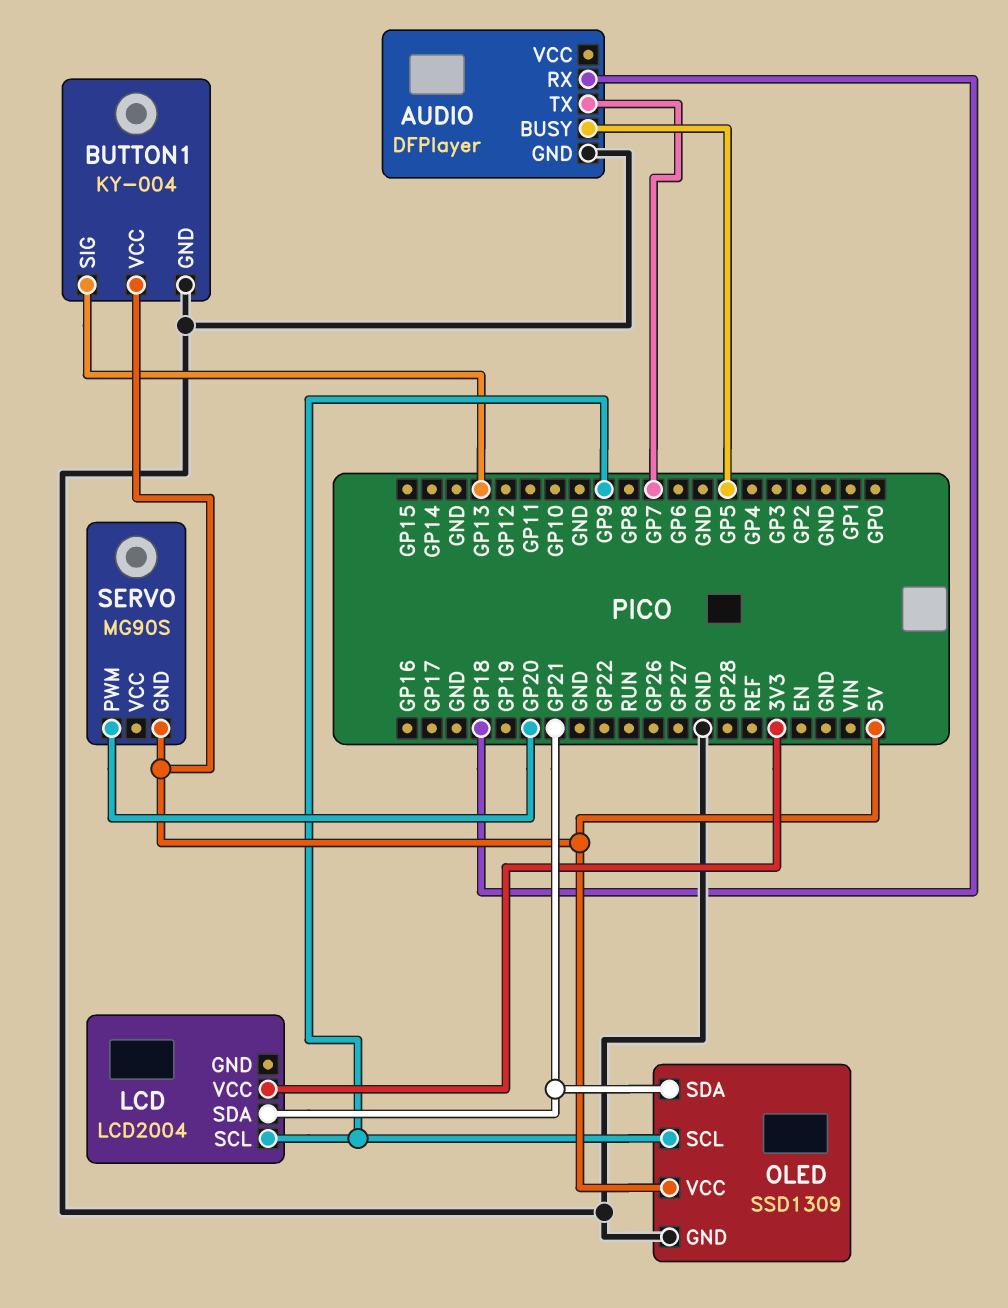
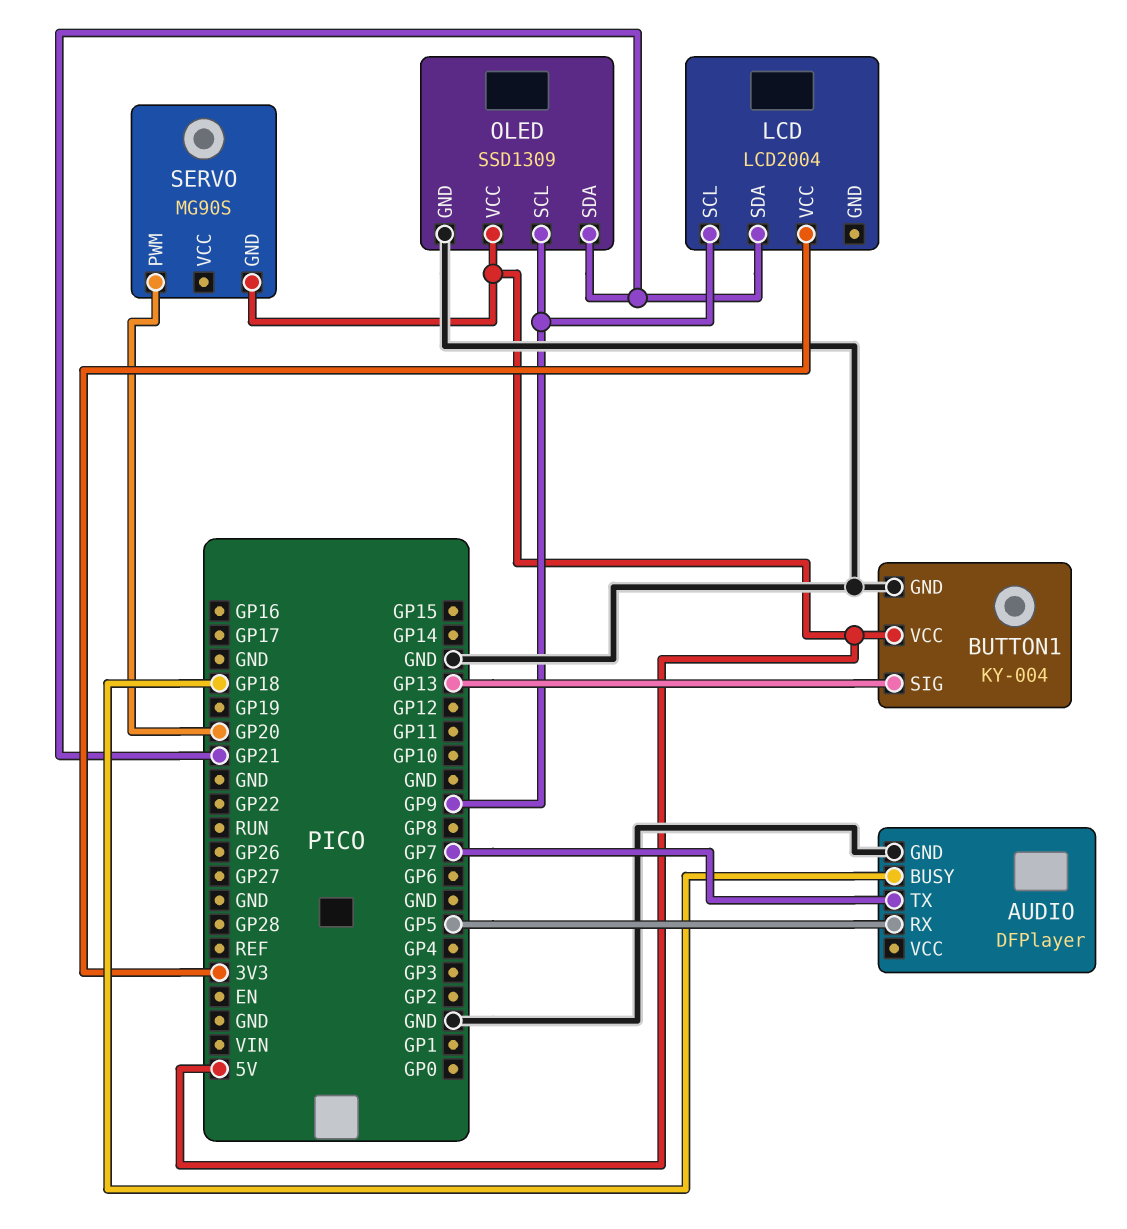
AUDIO pin BUSY: GP5 -> GP18
AUDIO pin RX: GP18 -> GP5

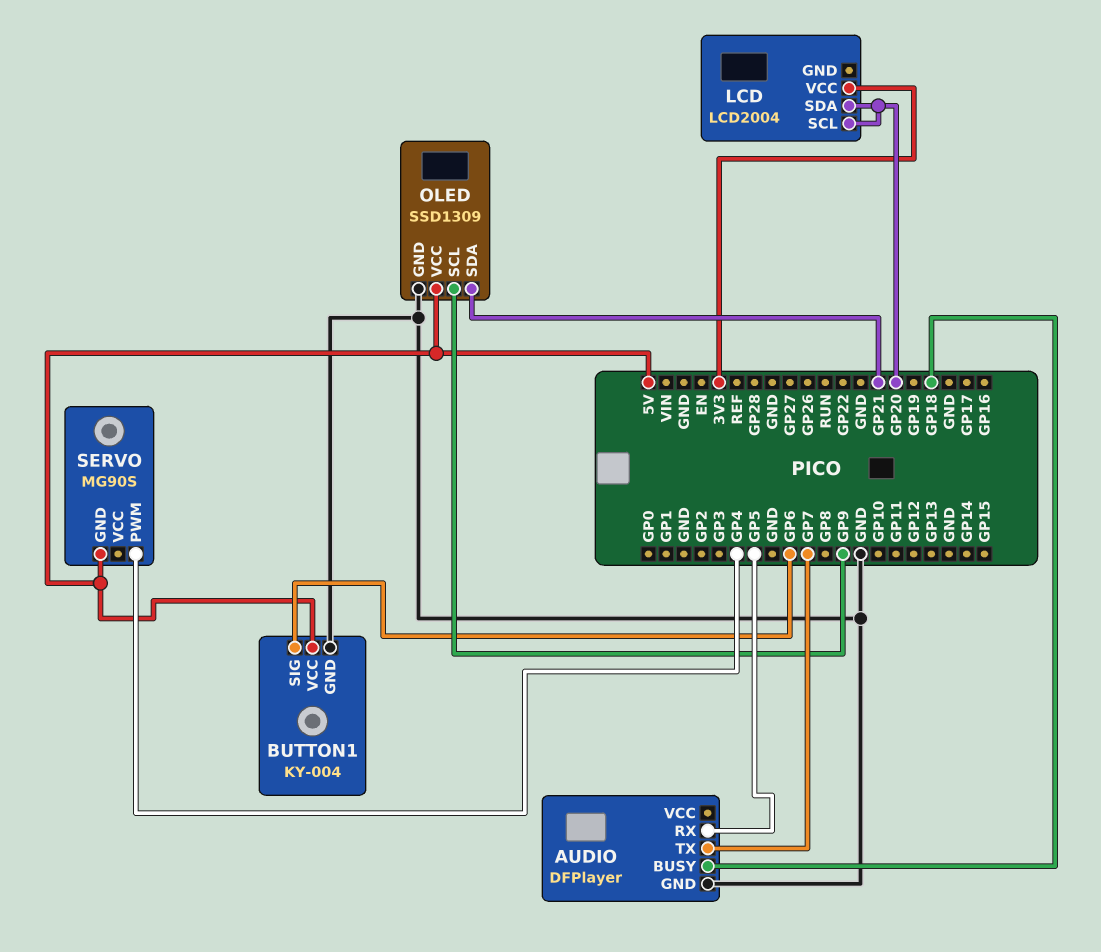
BUTTON1 pin SIG: GP13 -> GP6
LCD pin SCL: GP9 -> GP20
LCD pin SDA: GP21 -> GP20
SERVO pin PWM: GP20 -> GP4

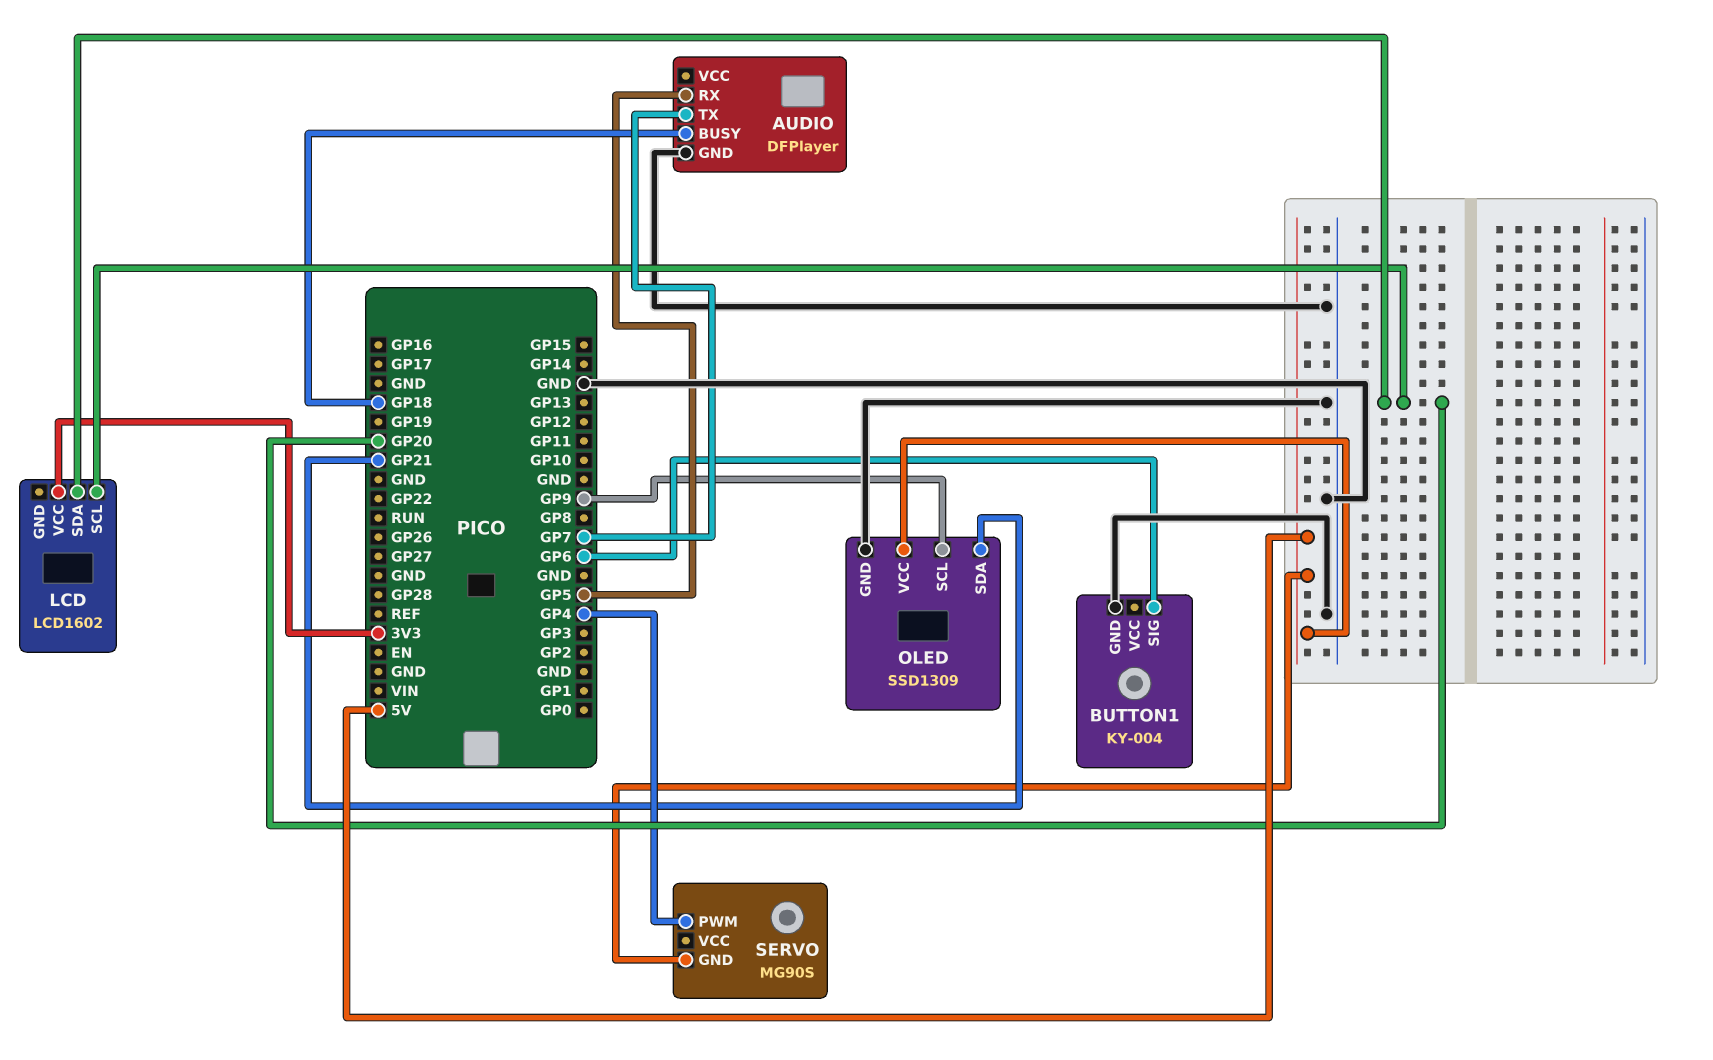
BUTTON1 pin VCC: 5V -> none
LCD: LCD2004 -> LCD1602

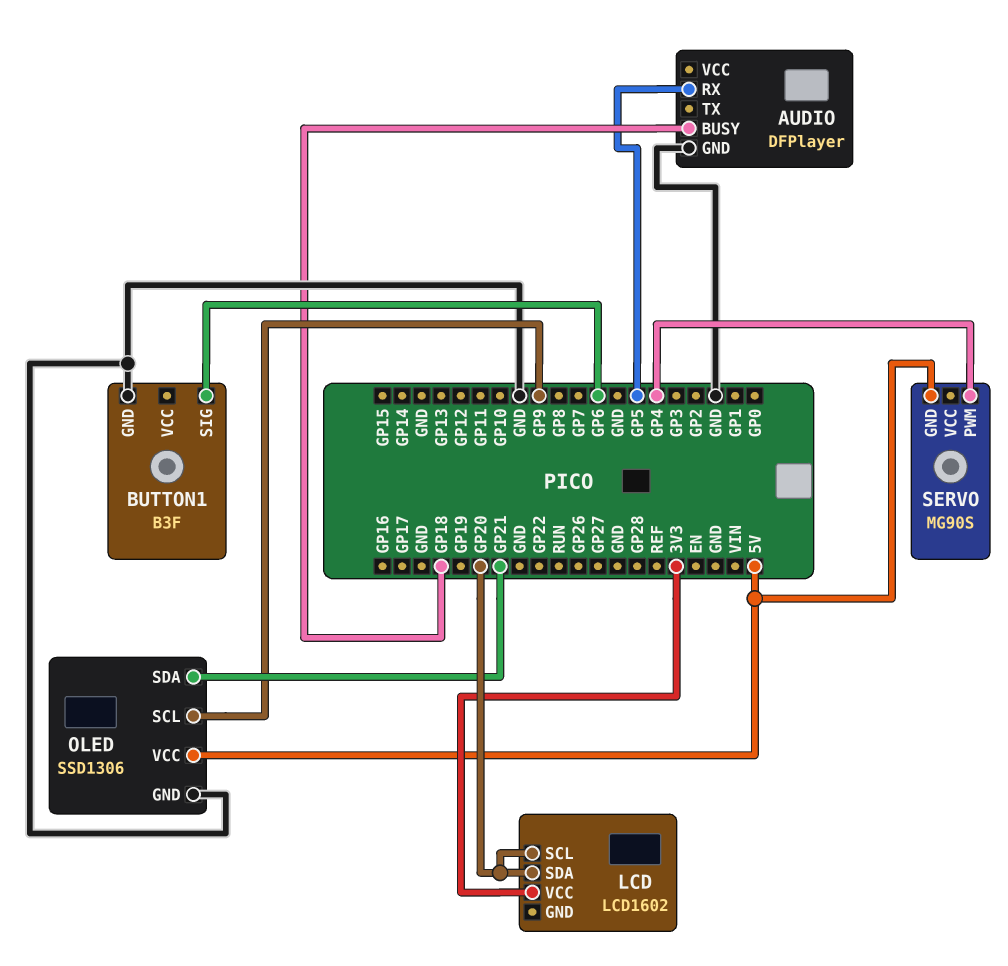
AUDIO pin TX: GP7 -> none
BUTTON1: KY-004 -> B3F
OLED: SSD1309 -> SSD1306

